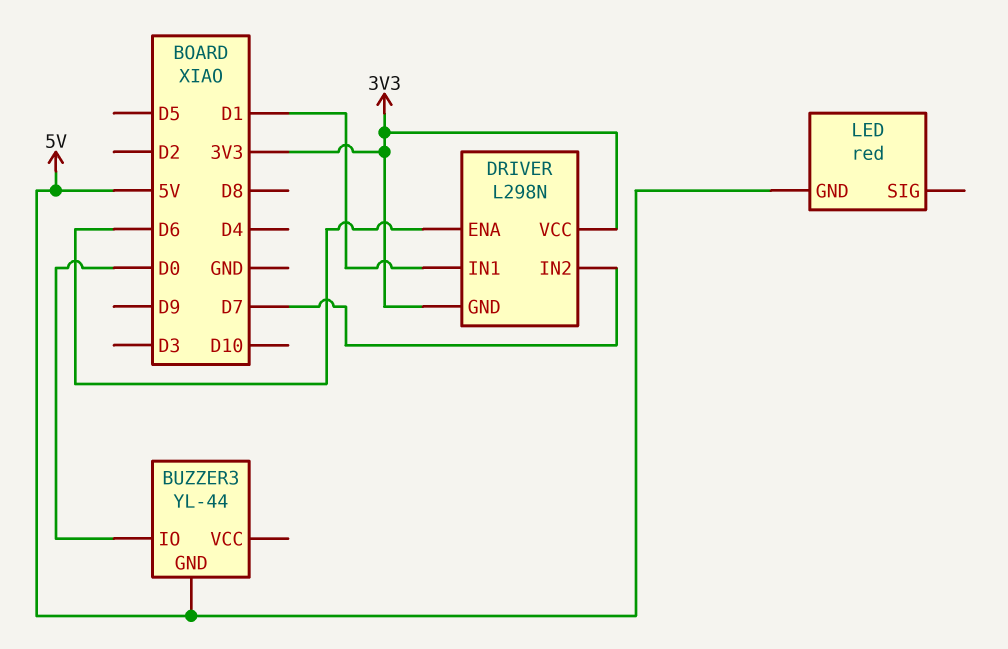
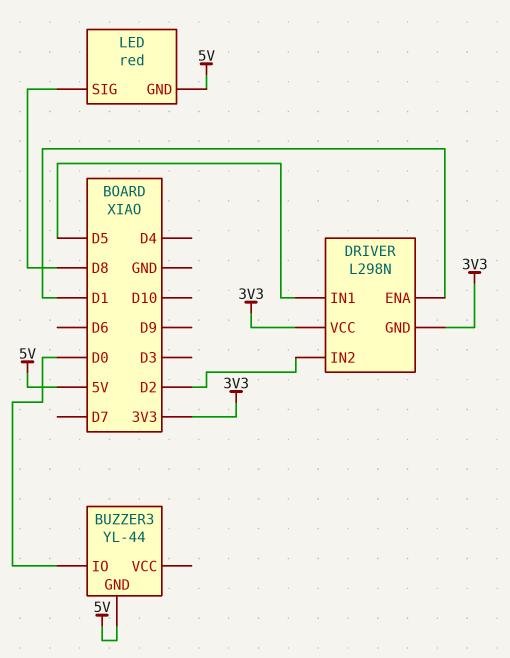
DRIVER pin ENA: D6 -> D1
DRIVER pin IN1: D1 -> D5
DRIVER pin IN2: D7 -> D2
LED pin SIG: none -> D8

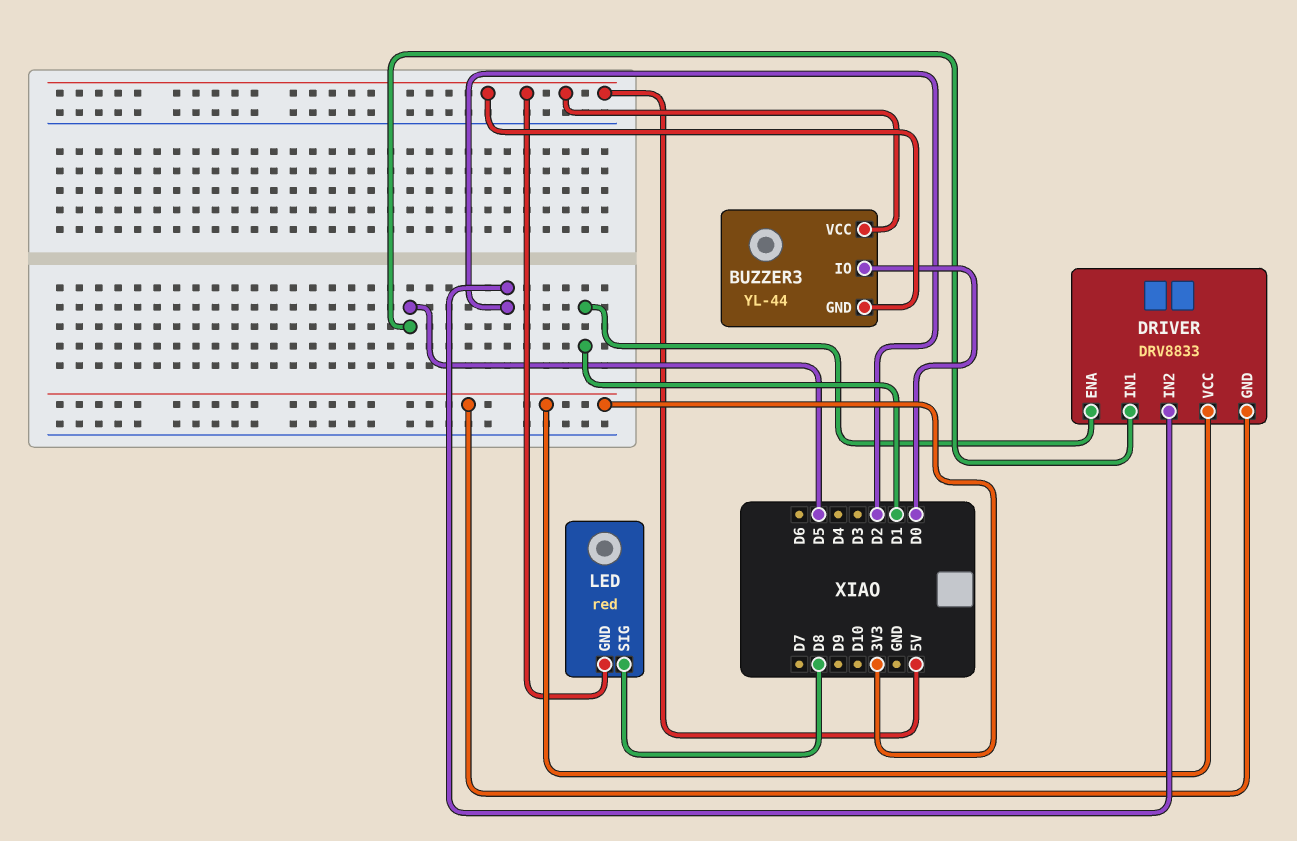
BUZZER3 pin VCC: none -> 5V
DRIVER: L298N -> DRV8833

